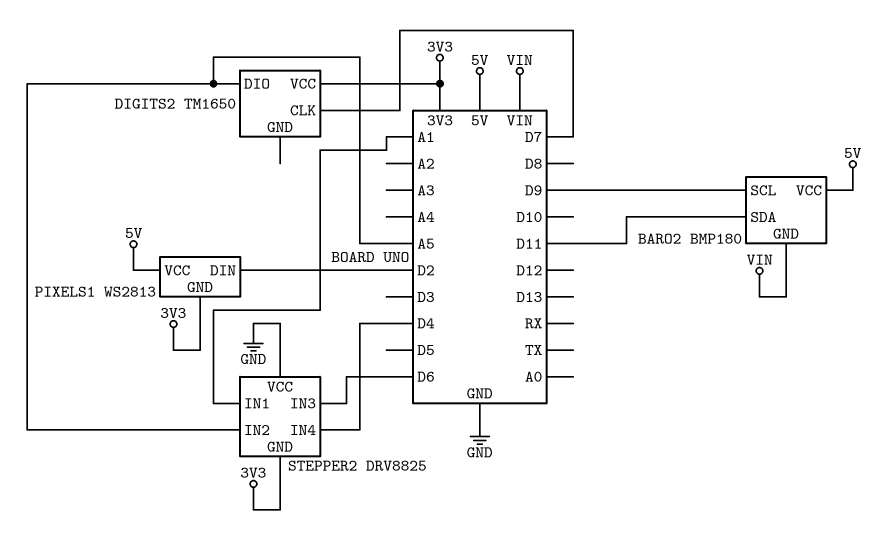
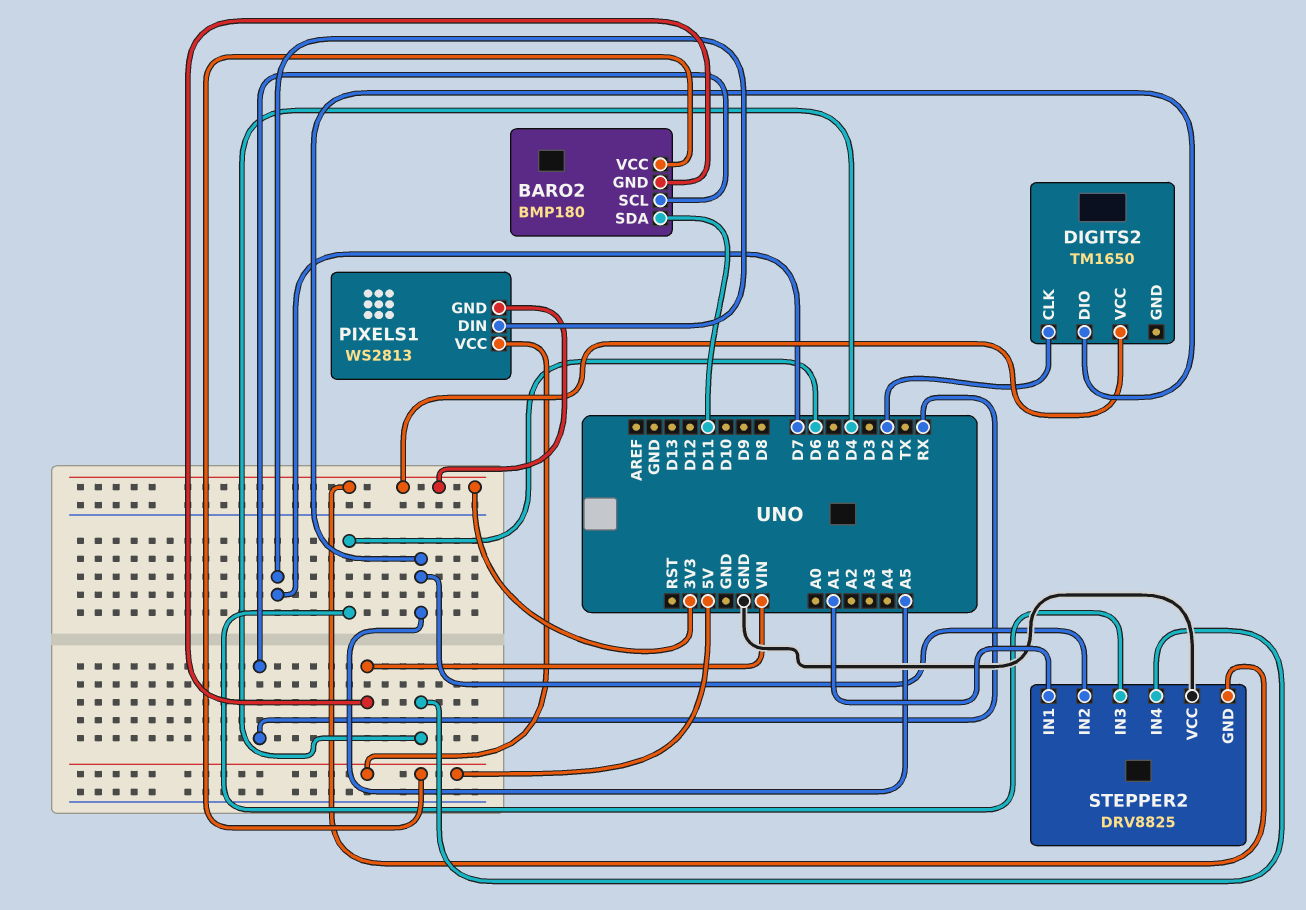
BARO2 pin SCL: D9 -> RX
DIGITS2 pin CLK: D7 -> D2
PIXELS1 pin DIN: D2 -> D7

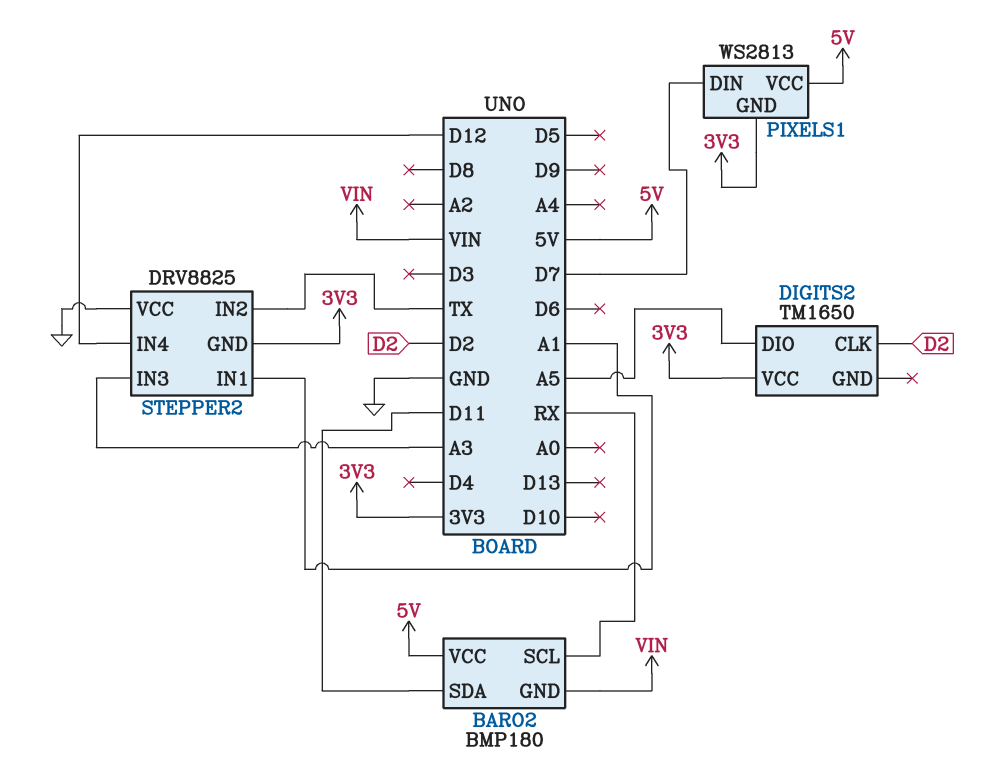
STEPPER2 pin IN2: A5 -> TX
STEPPER2 pin IN3: D6 -> A3
STEPPER2 pin IN4: D4 -> D12

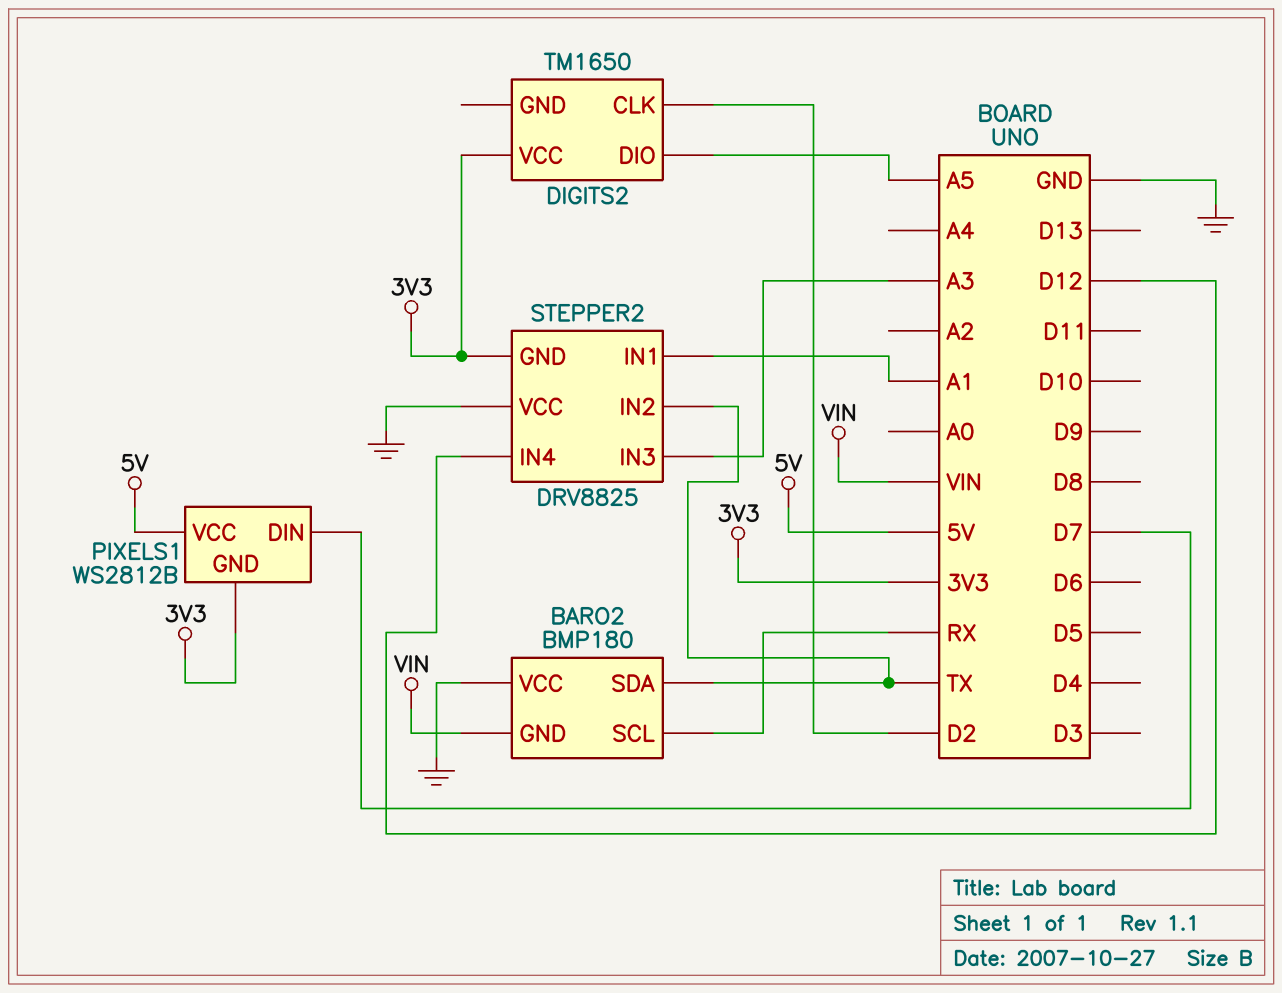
BARO2 pin SDA: D11 -> TX
BARO2 pin VCC: 5V -> GND
PIXELS1: WS2813 -> WS2812B

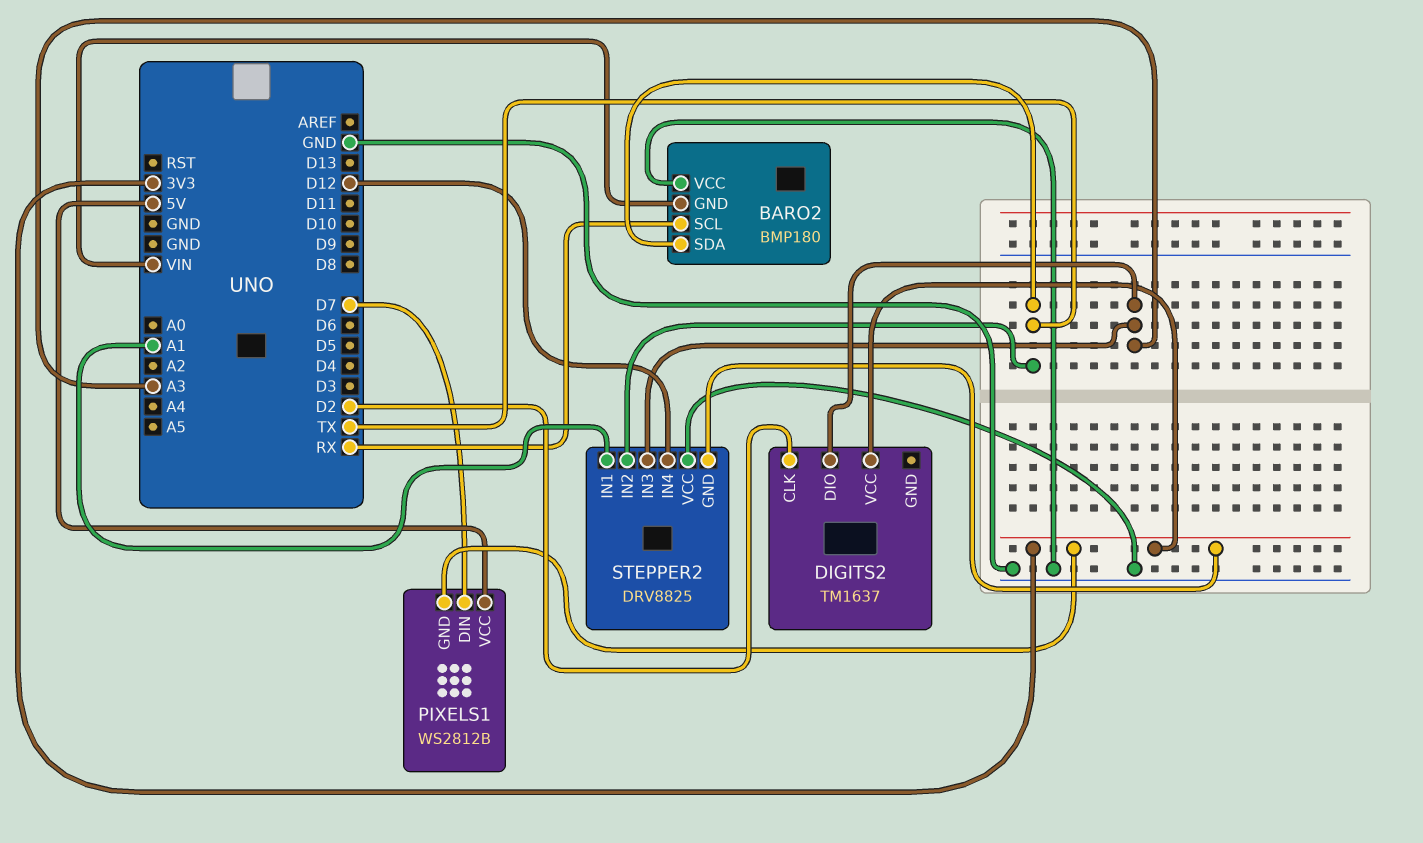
DIGITS2: TM1650 -> TM1637
DIGITS2 pin DIO: A5 -> A3

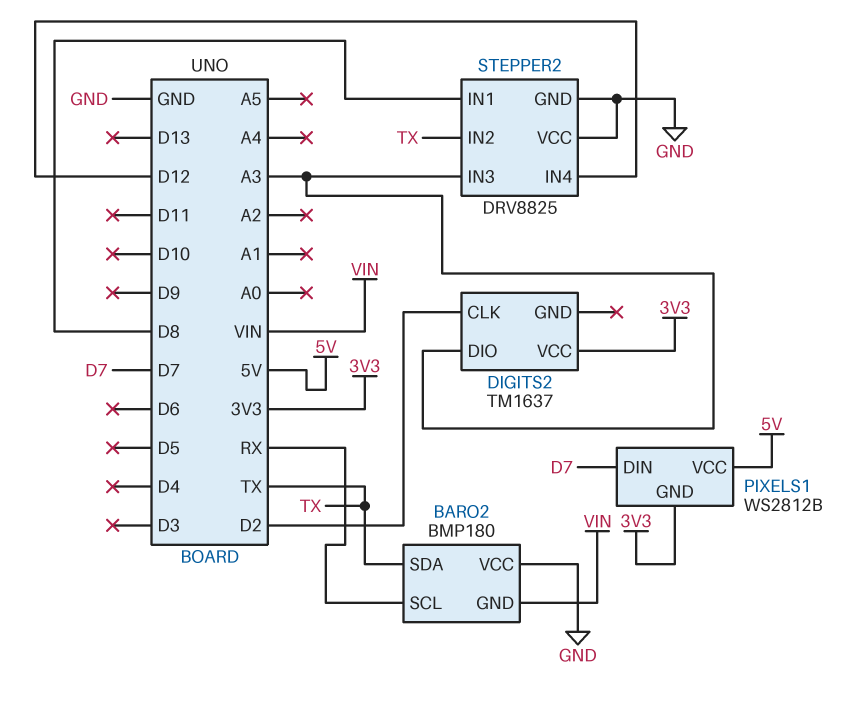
STEPPER2 pin GND: 3V3 -> GND
STEPPER2 pin IN1: A1 -> D8

